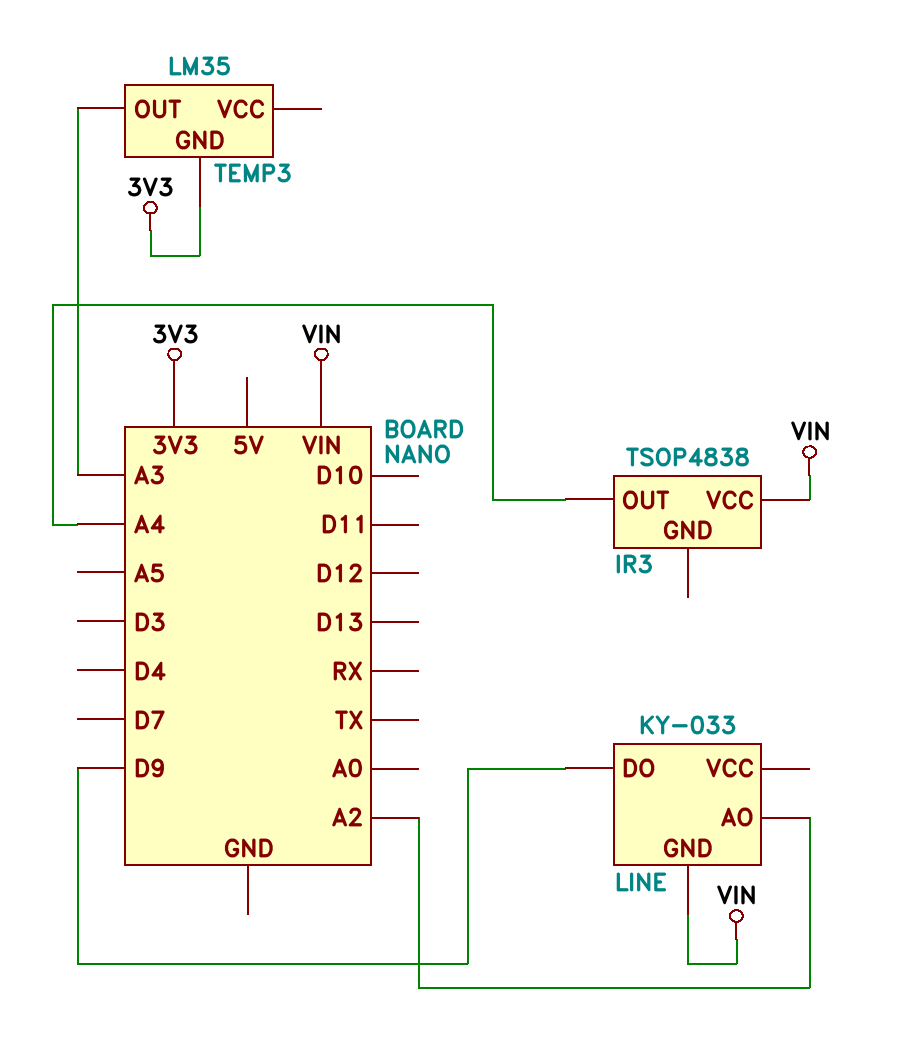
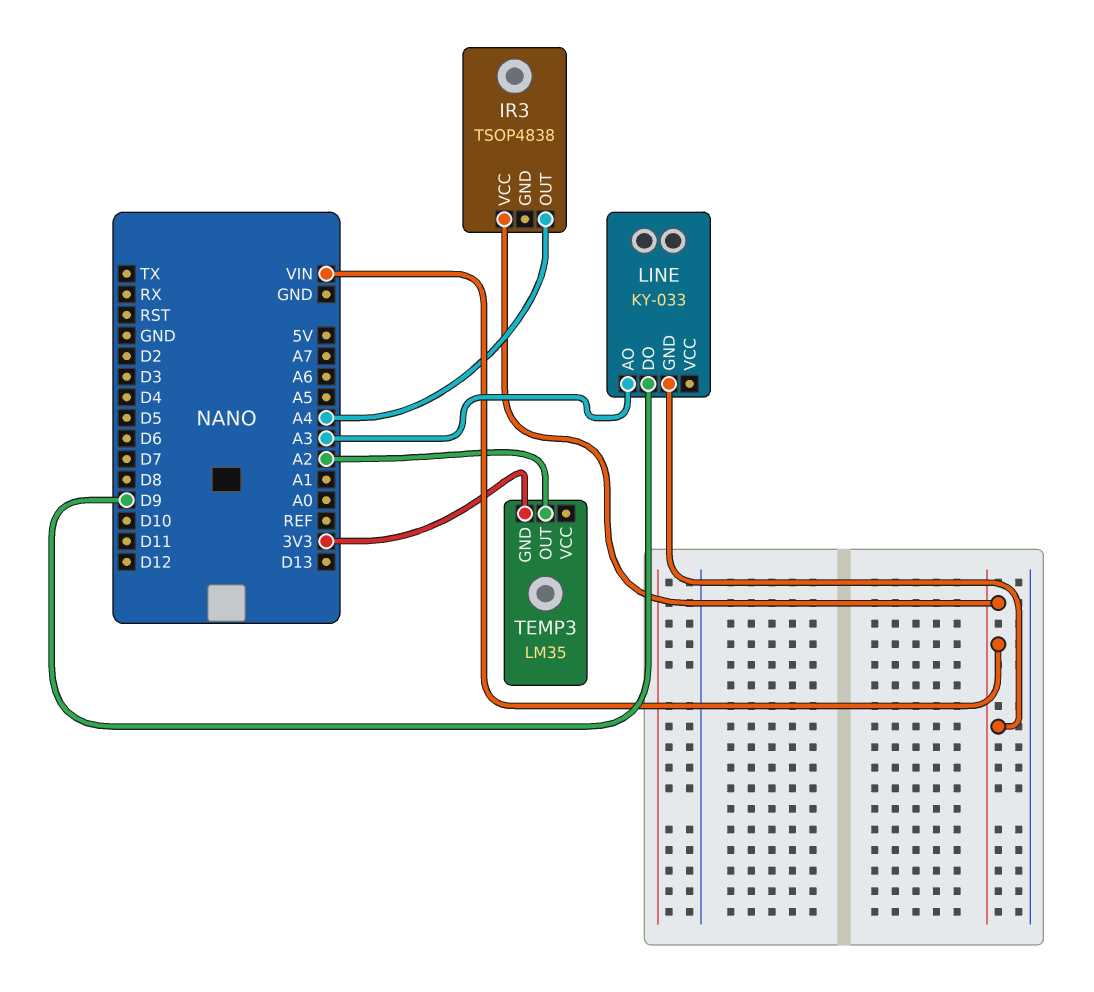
LINE pin AO: A2 -> A3
TEMP3 pin OUT: A3 -> A2

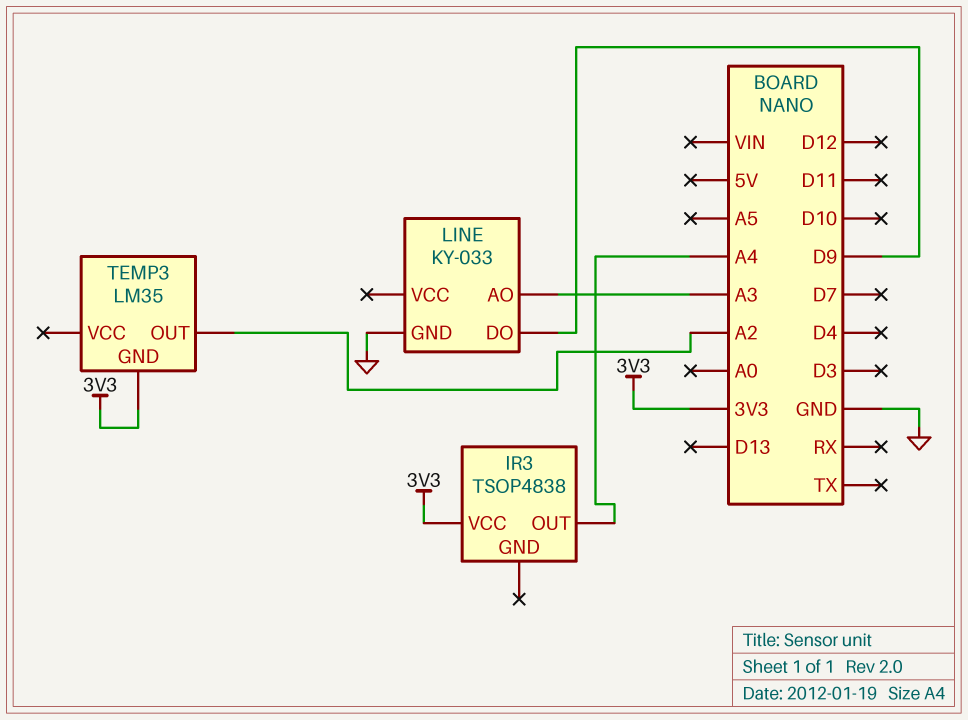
IR3 pin VCC: VIN -> 3V3
LINE pin GND: VIN -> GND

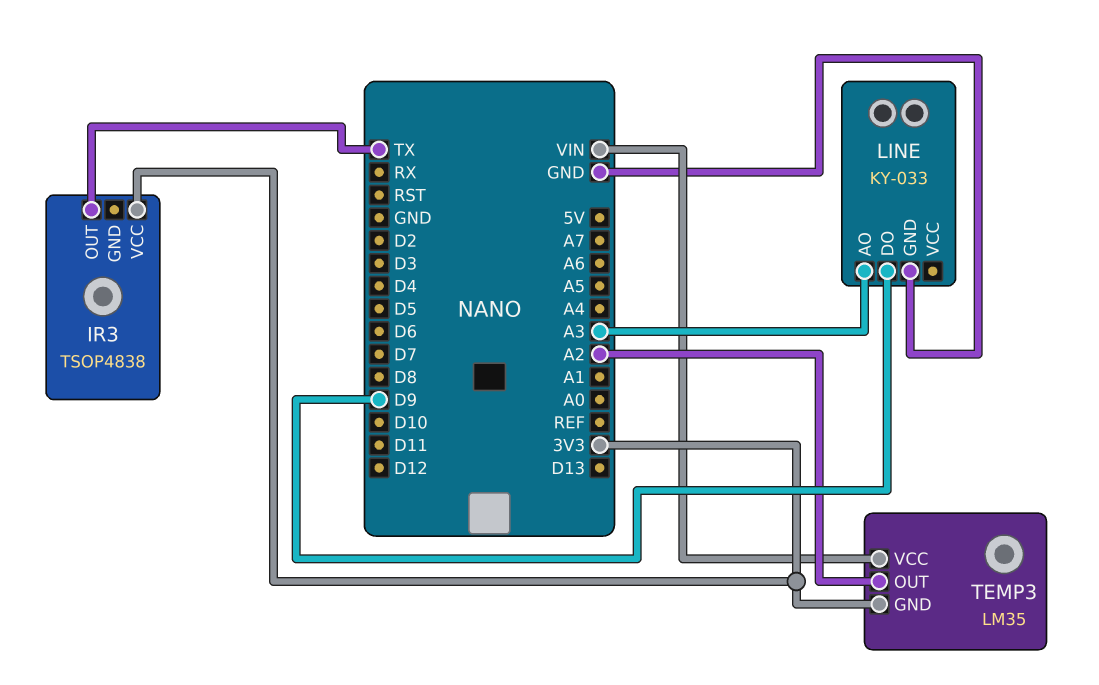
IR3 pin OUT: A4 -> TX
TEMP3 pin VCC: none -> VIN

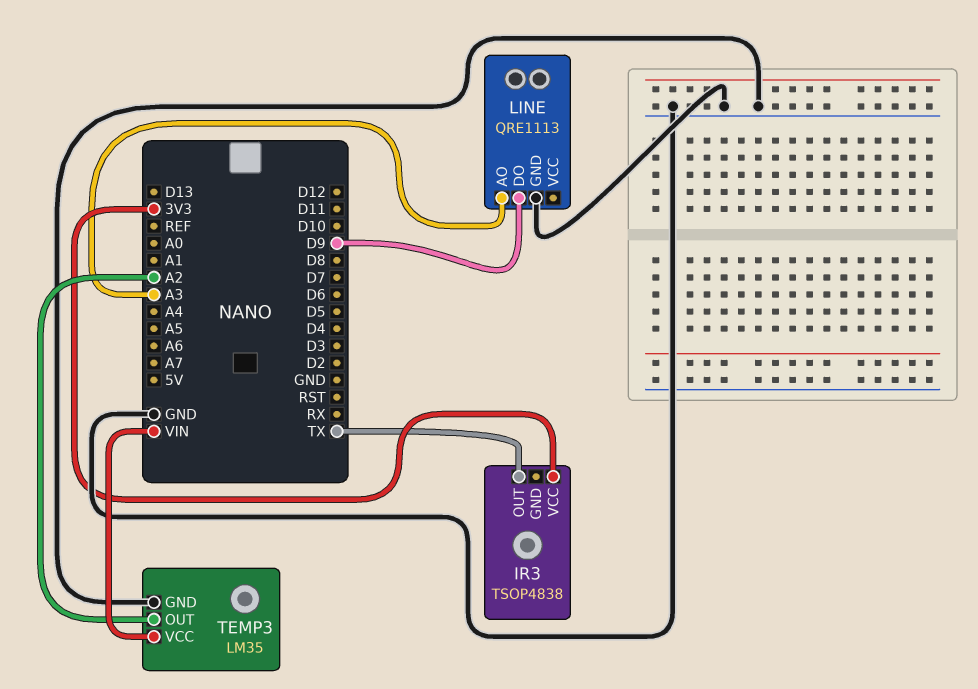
LINE: KY-033 -> QRE1113
TEMP3 pin GND: 3V3 -> GND

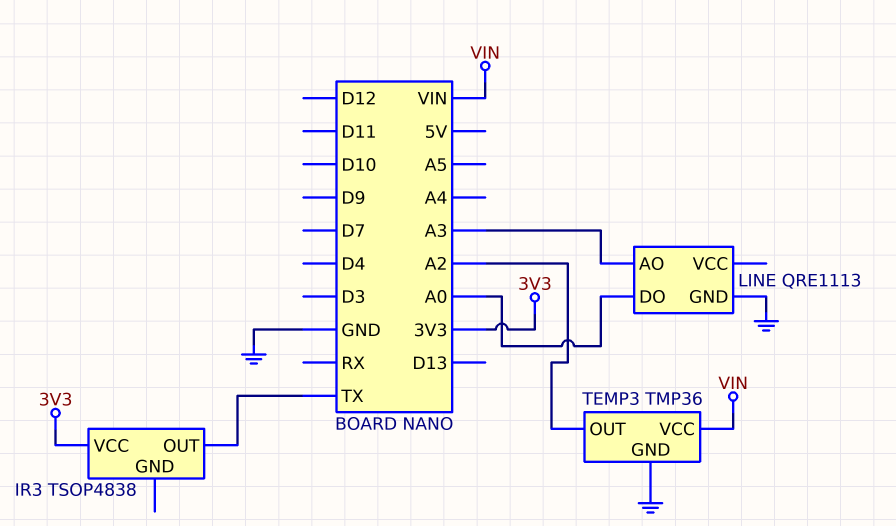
LINE pin DO: D9 -> A0
TEMP3: LM35 -> TMP36

